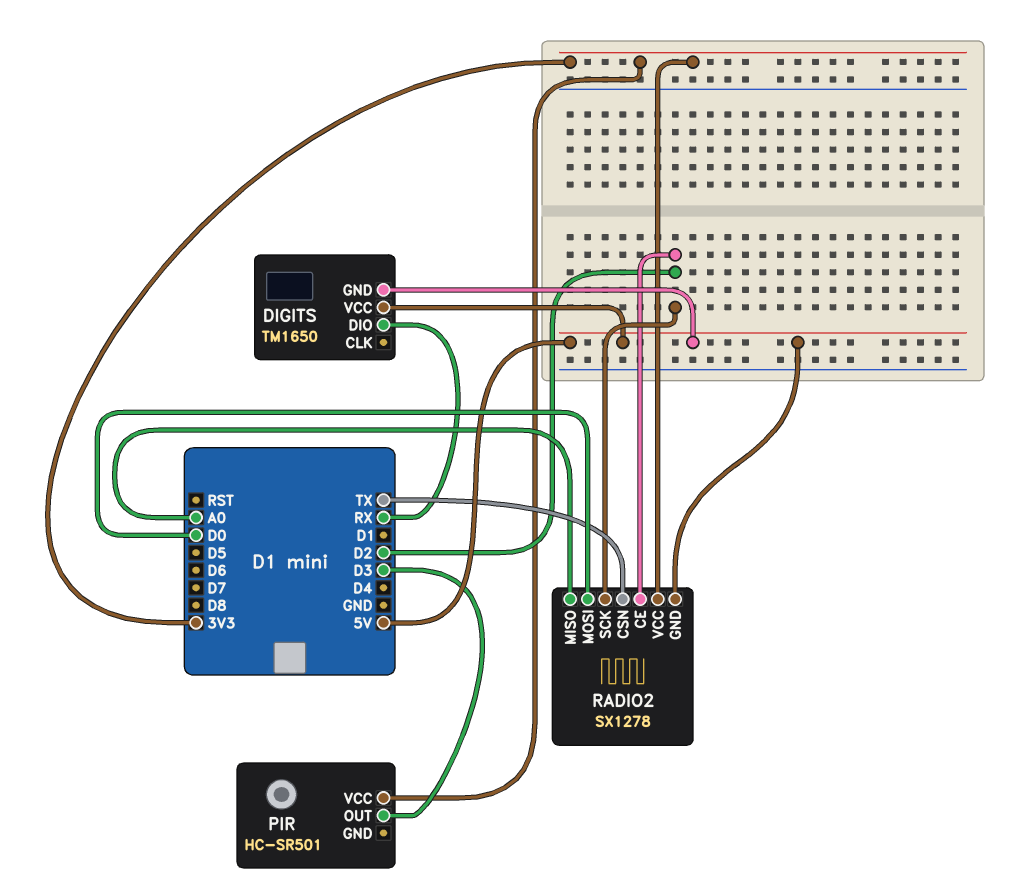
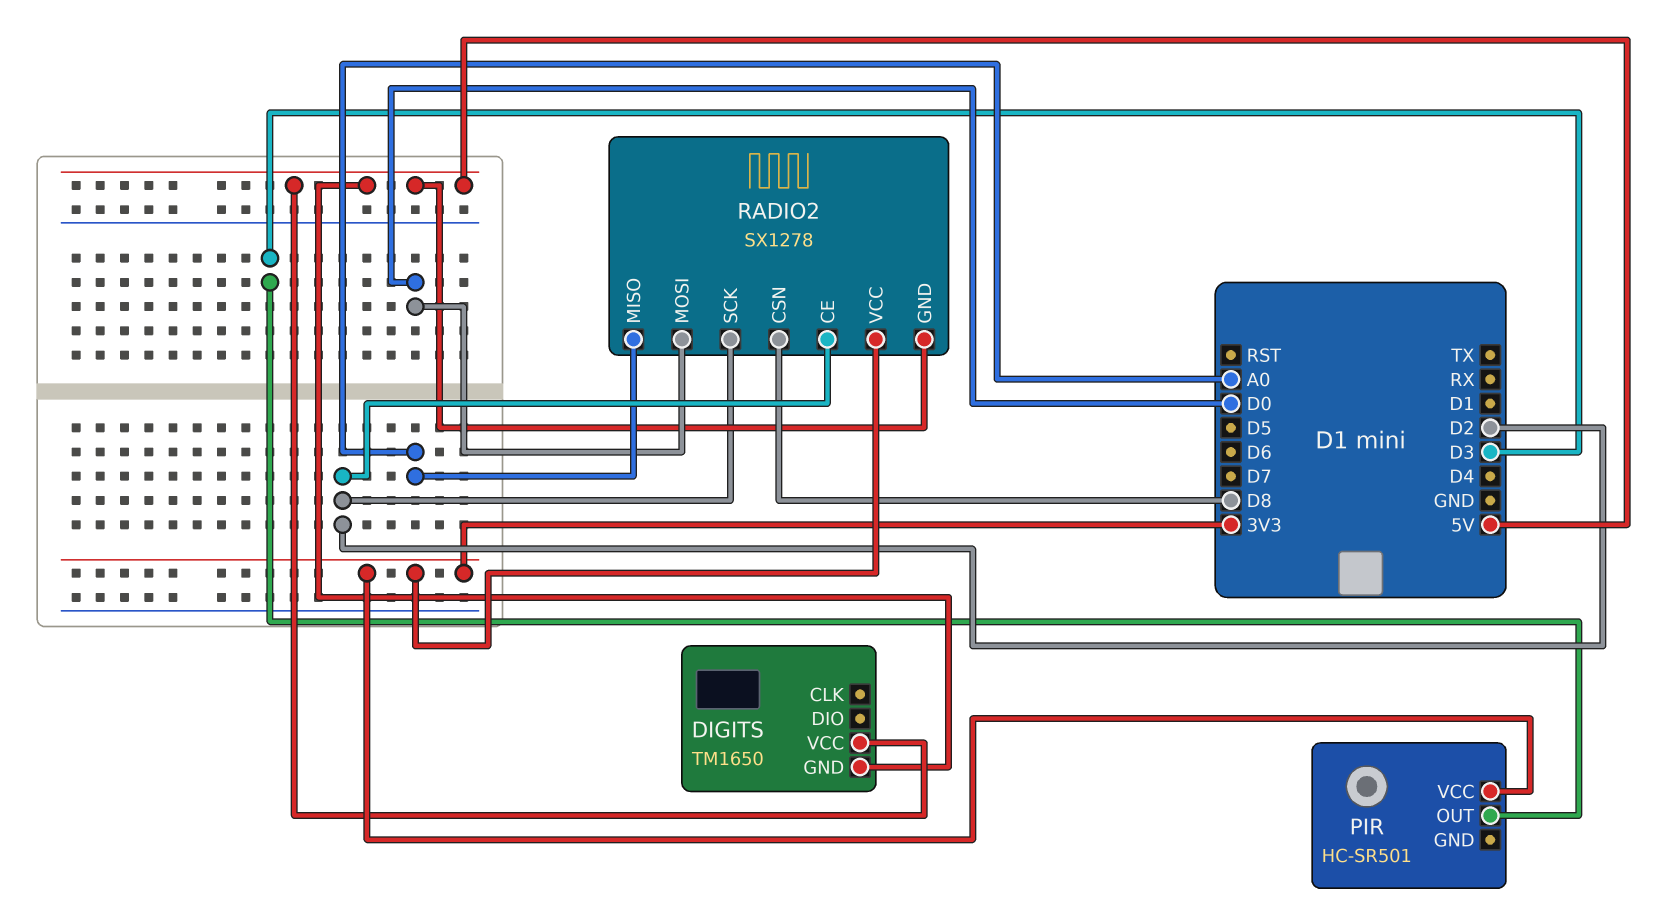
DIGITS pin DIO: RX -> none
RADIO2 pin CSN: TX -> D8

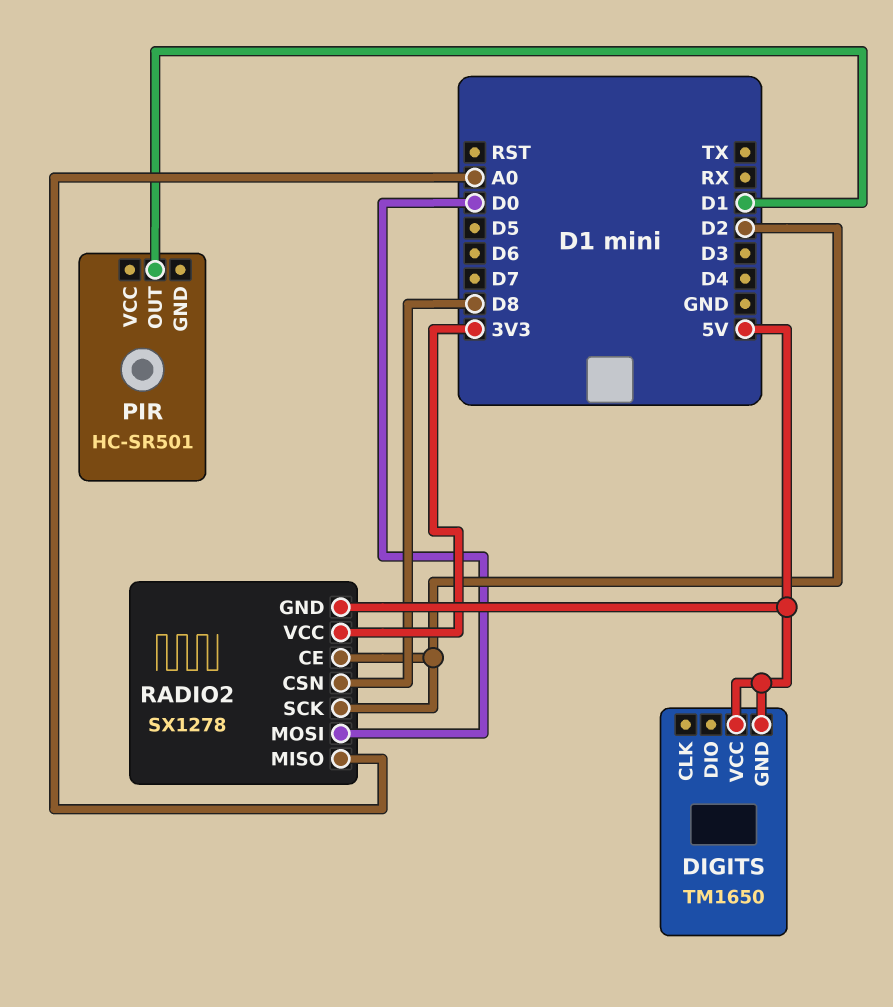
PIR pin OUT: D3 -> D1
PIR pin VCC: 3V3 -> none

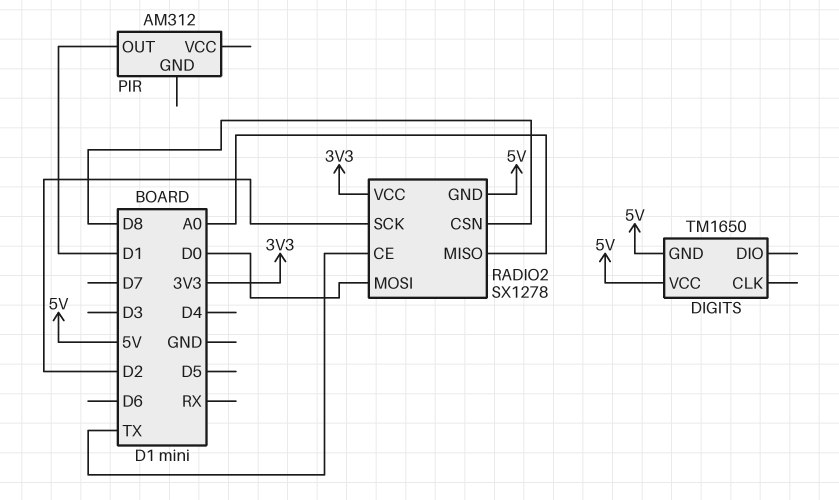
PIR: HC-SR501 -> AM312
RADIO2 pin CE: D2 -> TX

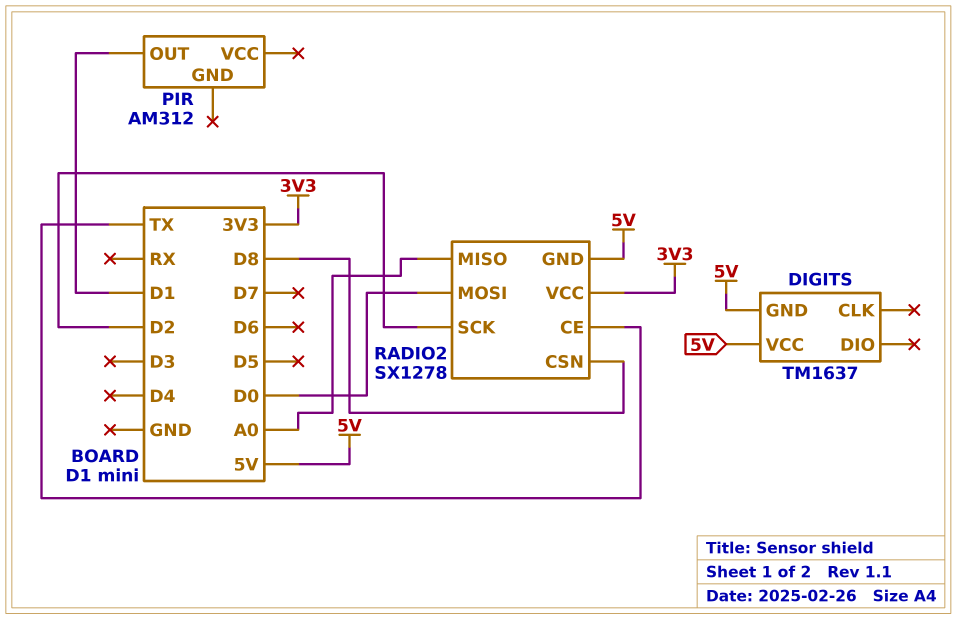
DIGITS: TM1650 -> TM1637

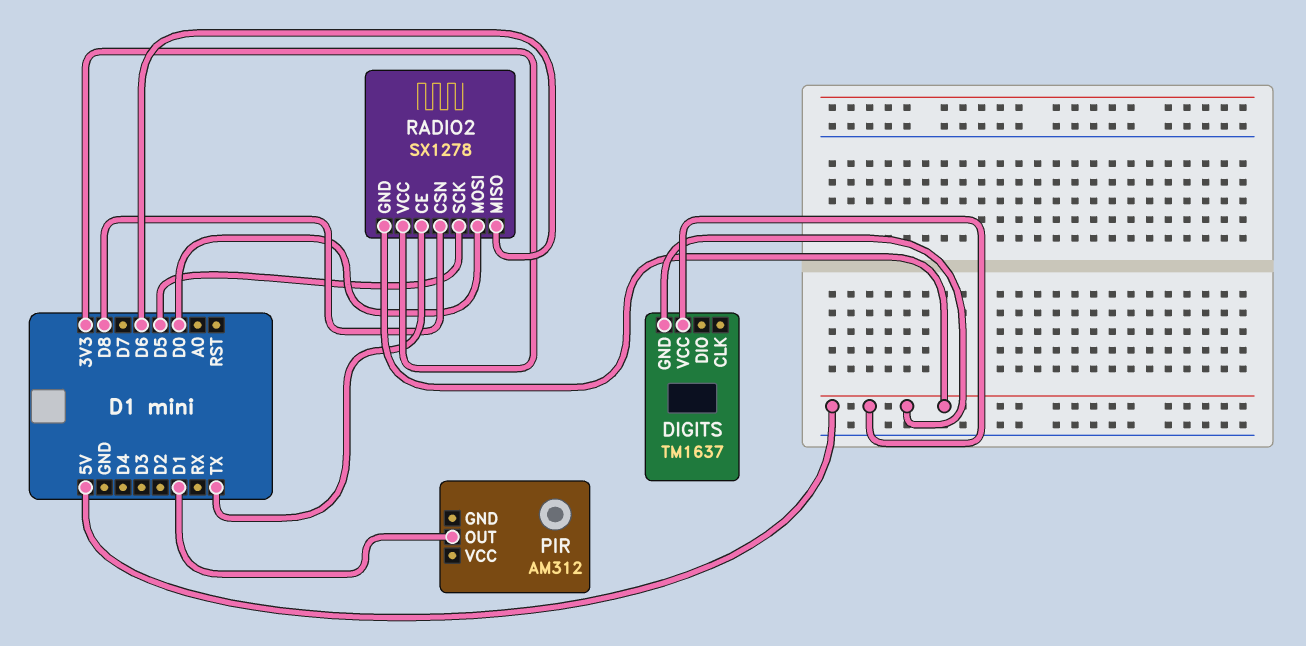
RADIO2 pin MISO: A0 -> D6
RADIO2 pin SCK: D2 -> D5

